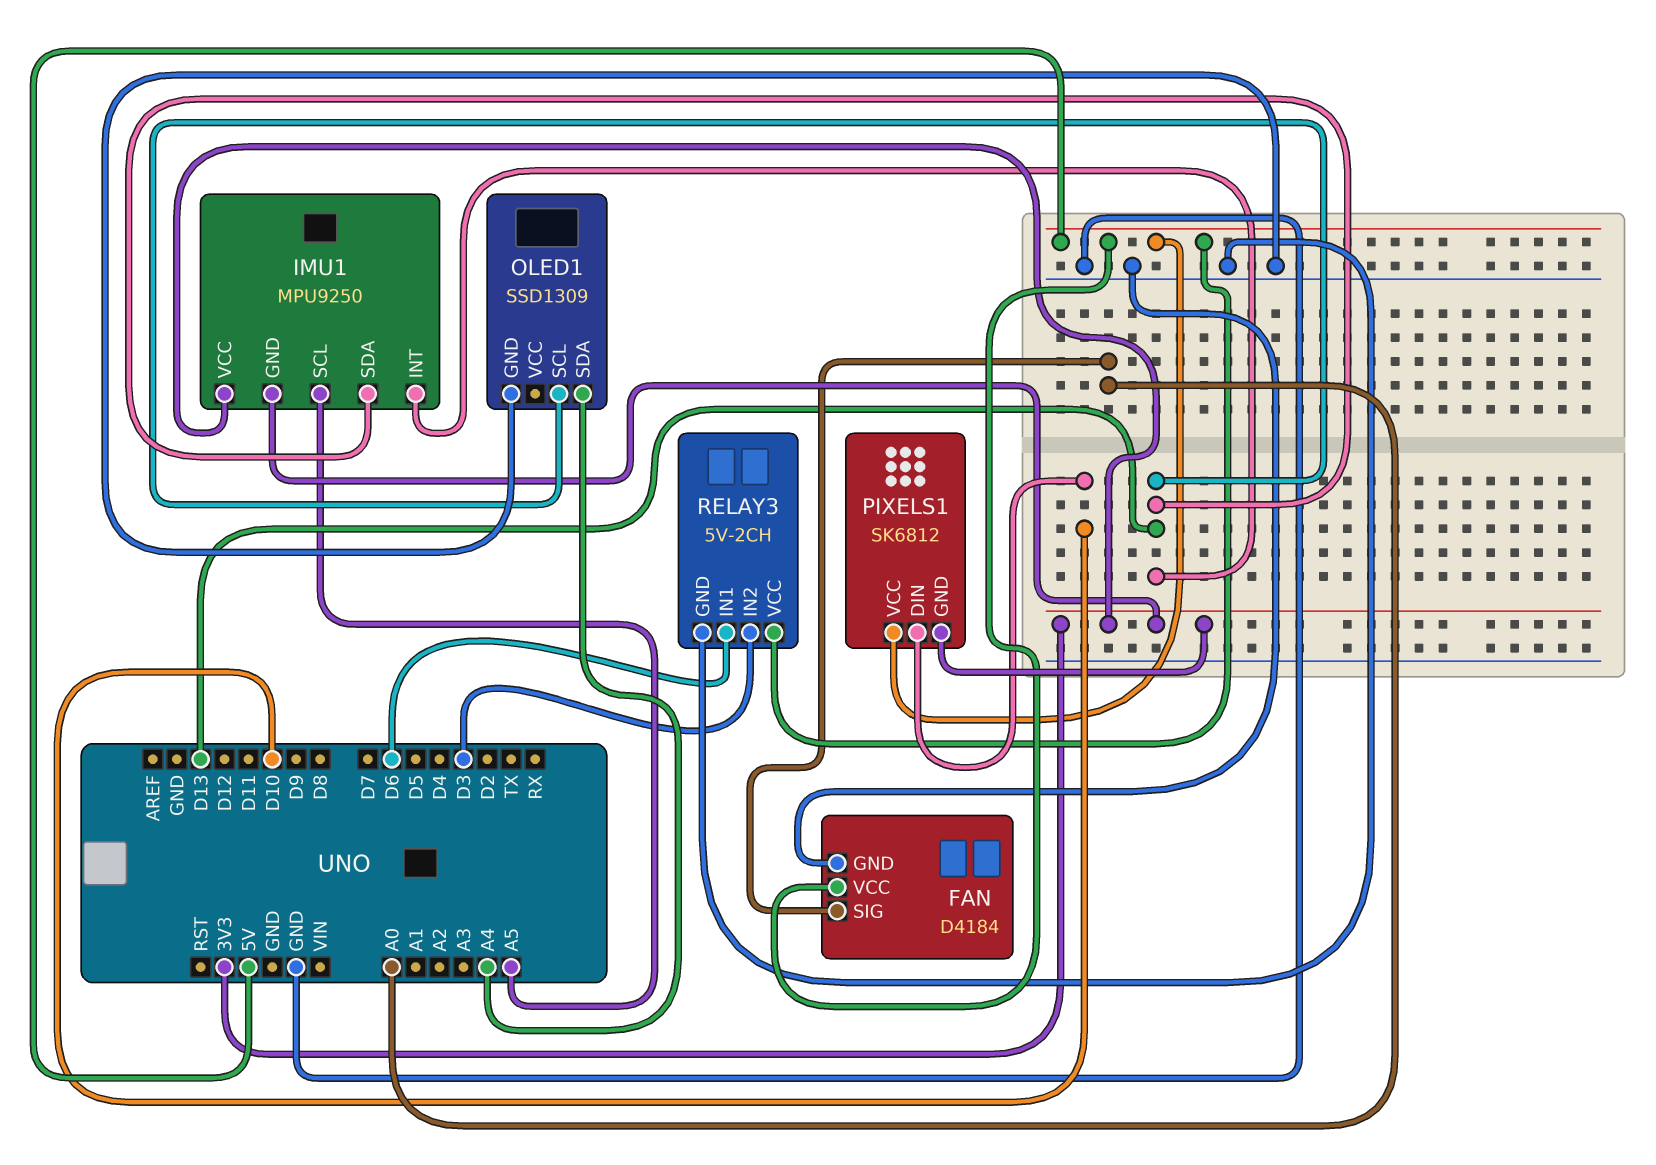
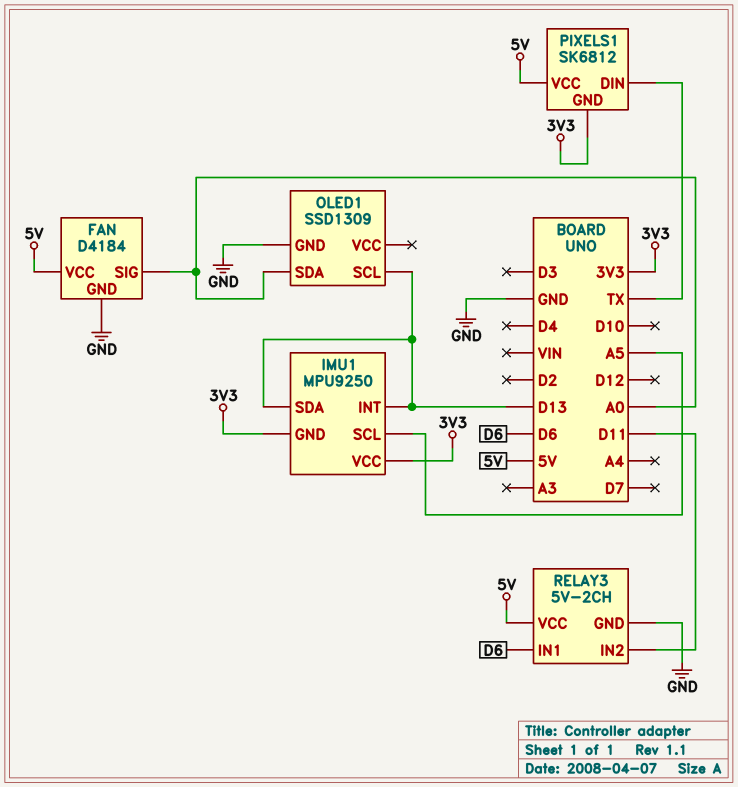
OLED1 pin SDA: A4 -> A0
PIXELS1 pin DIN: D10 -> TX
RELAY3 pin IN2: D3 -> D11

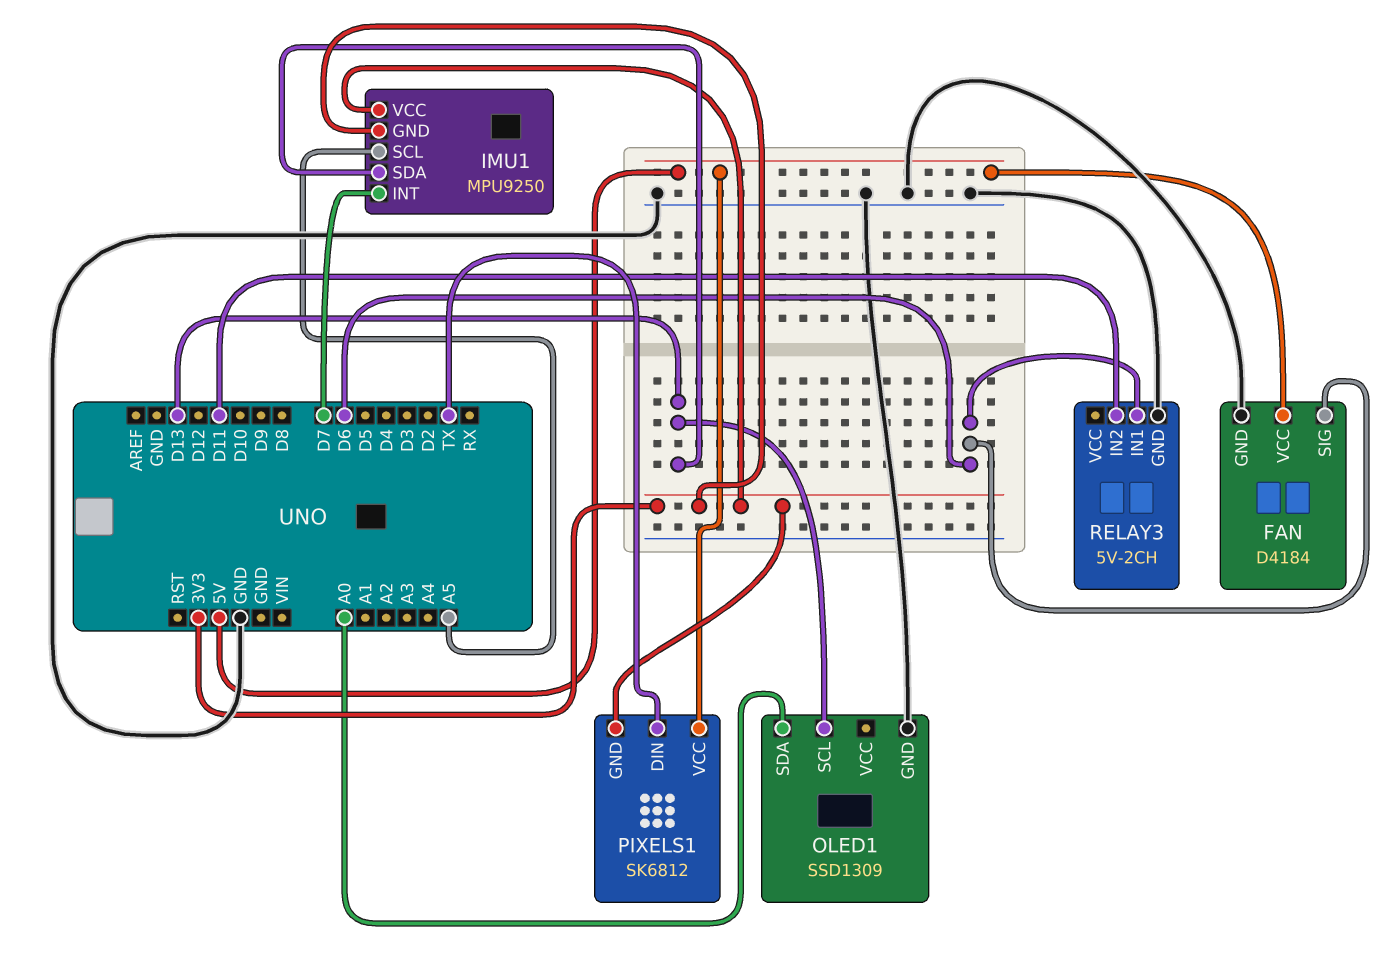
FAN pin SIG: A0 -> D6
IMU1 pin INT: D13 -> D7
RELAY3 pin VCC: 5V -> none

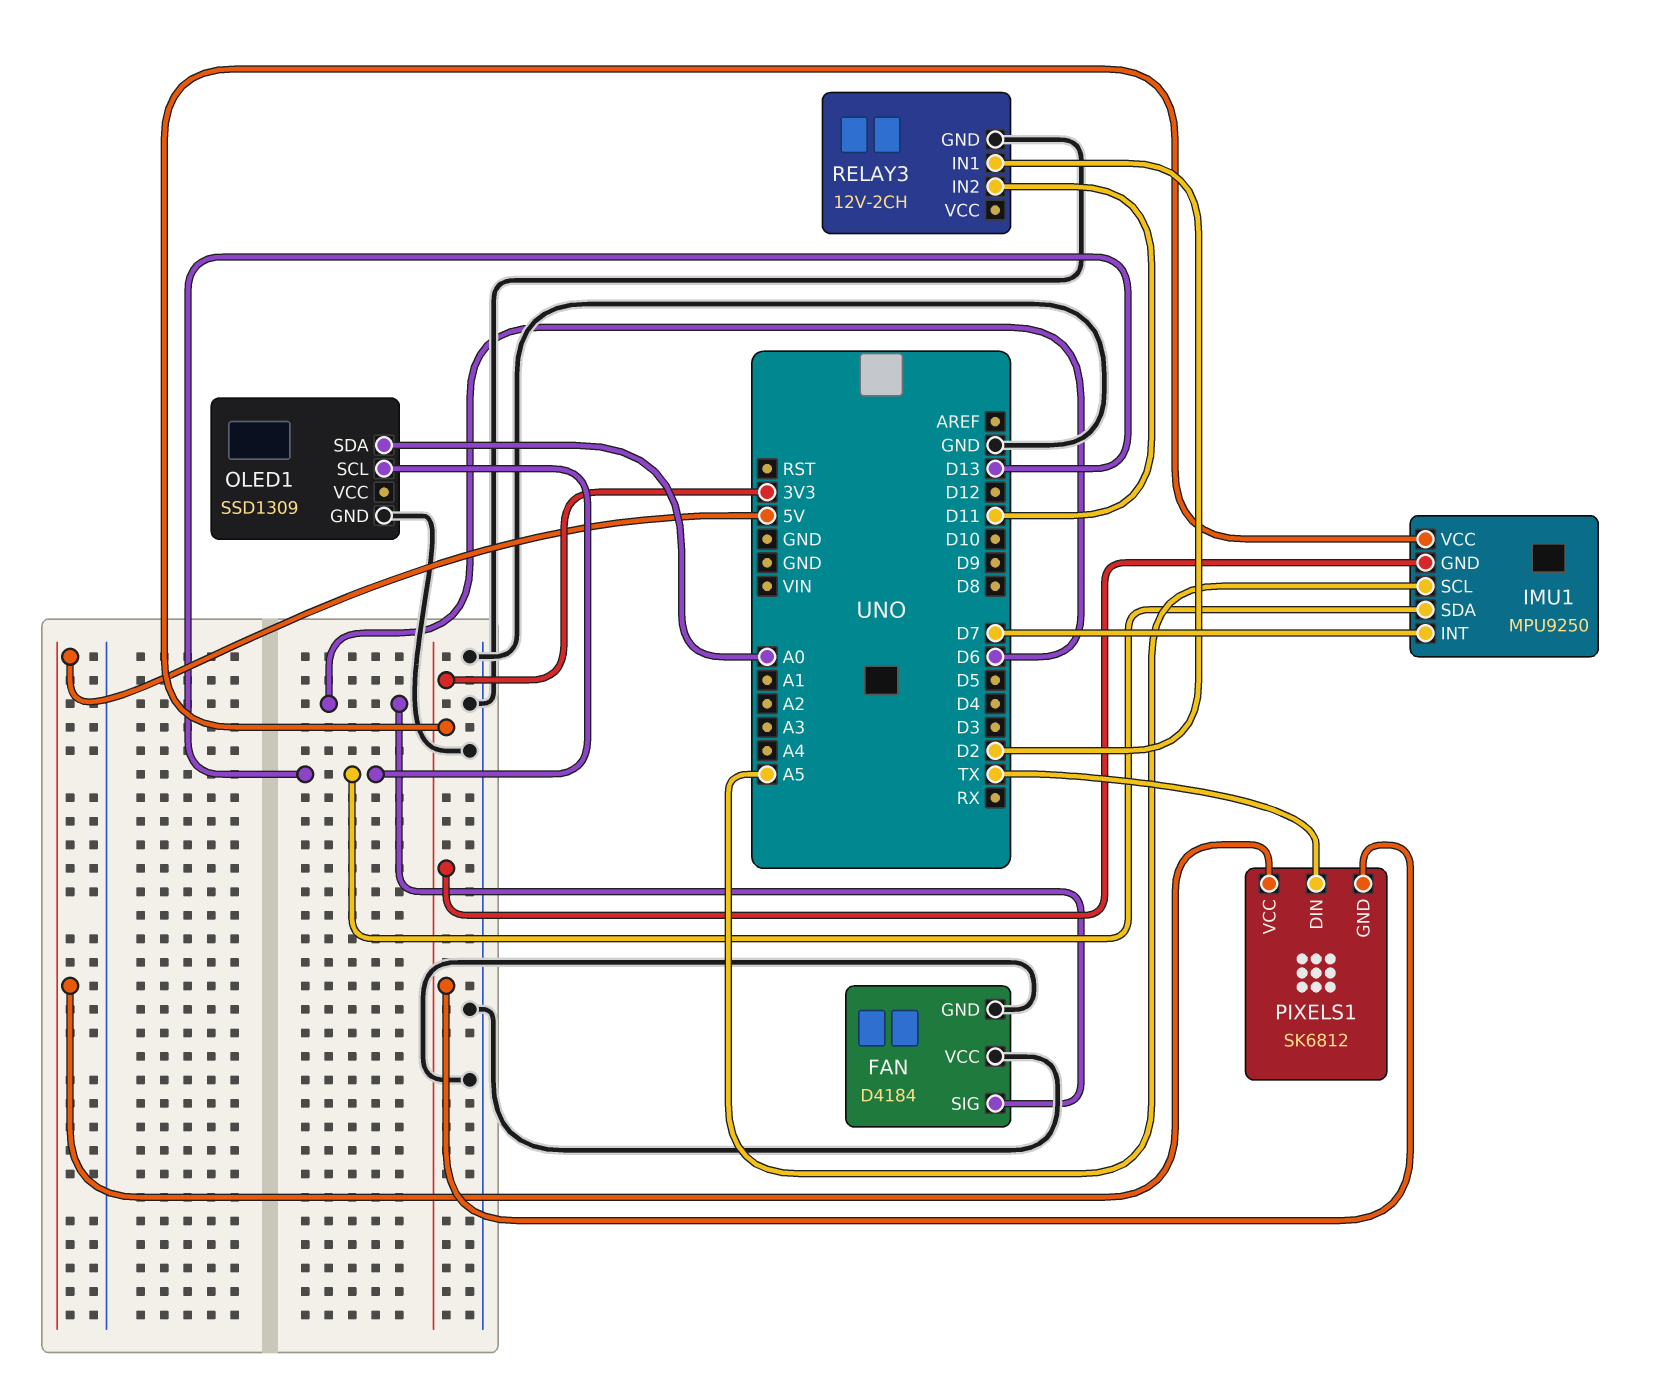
FAN pin VCC: 5V -> GND
RELAY3: 5V-2CH -> 12V-2CH
RELAY3 pin IN1: D6 -> D2

